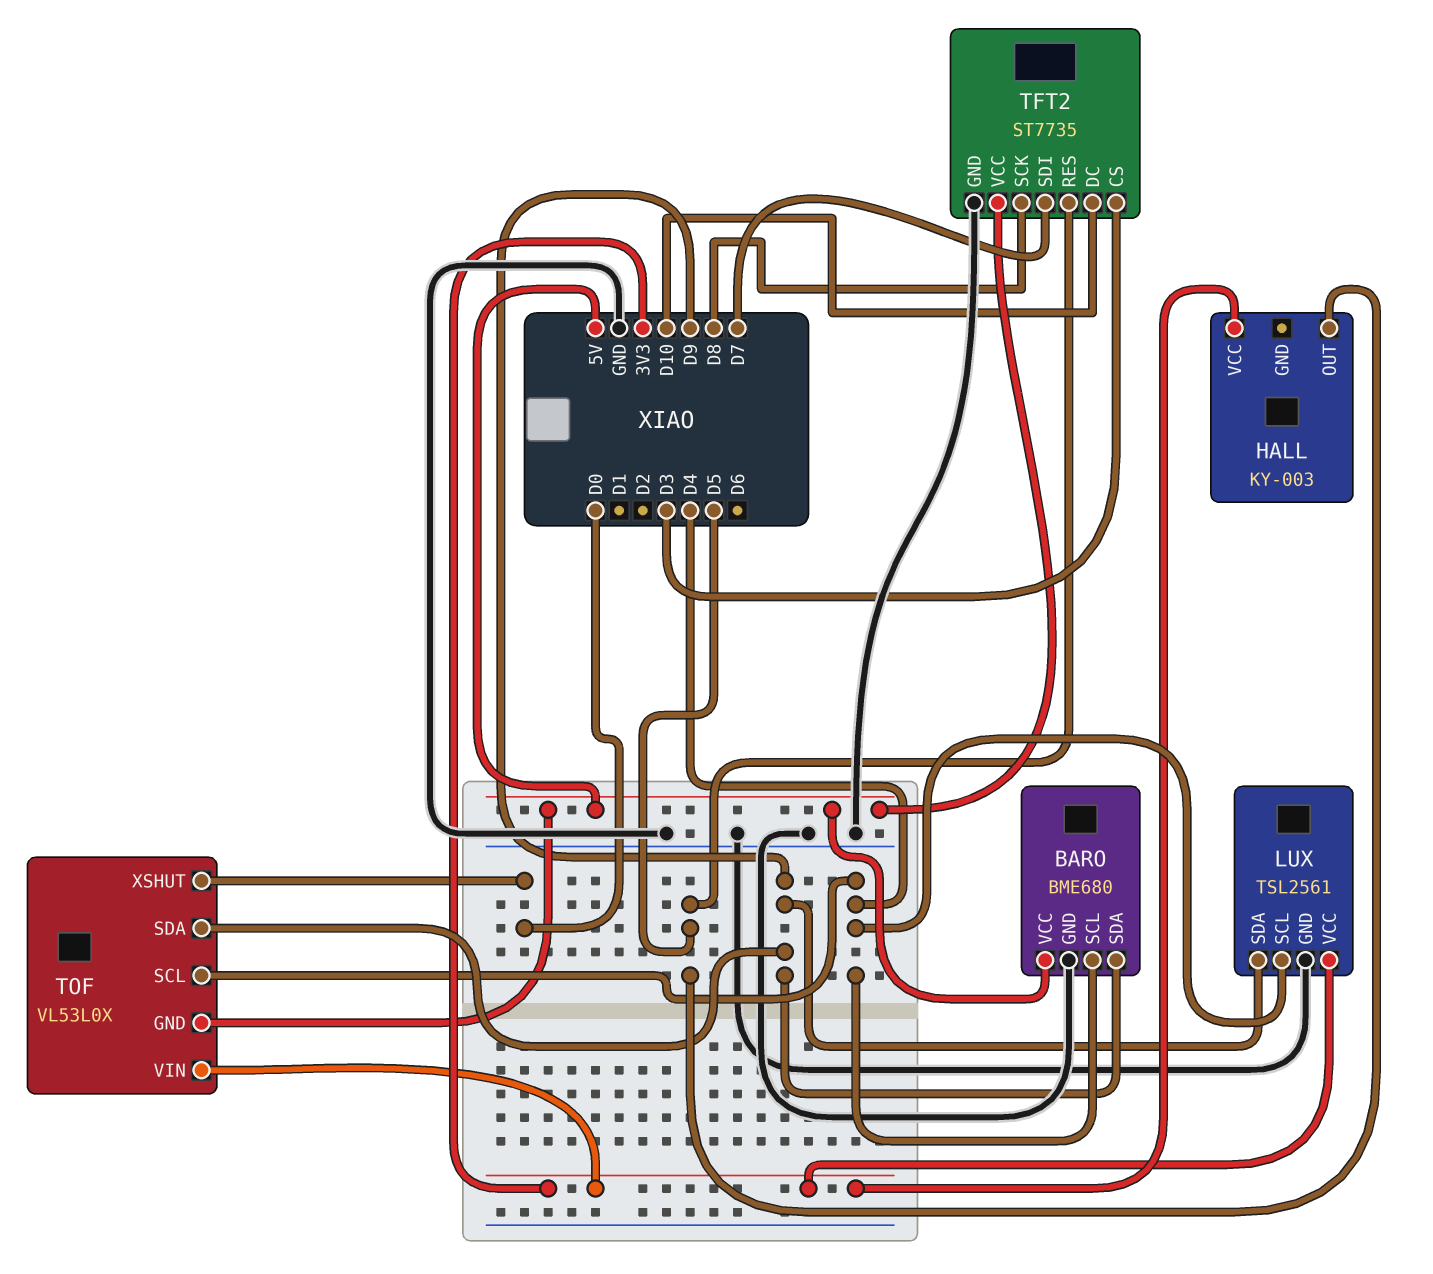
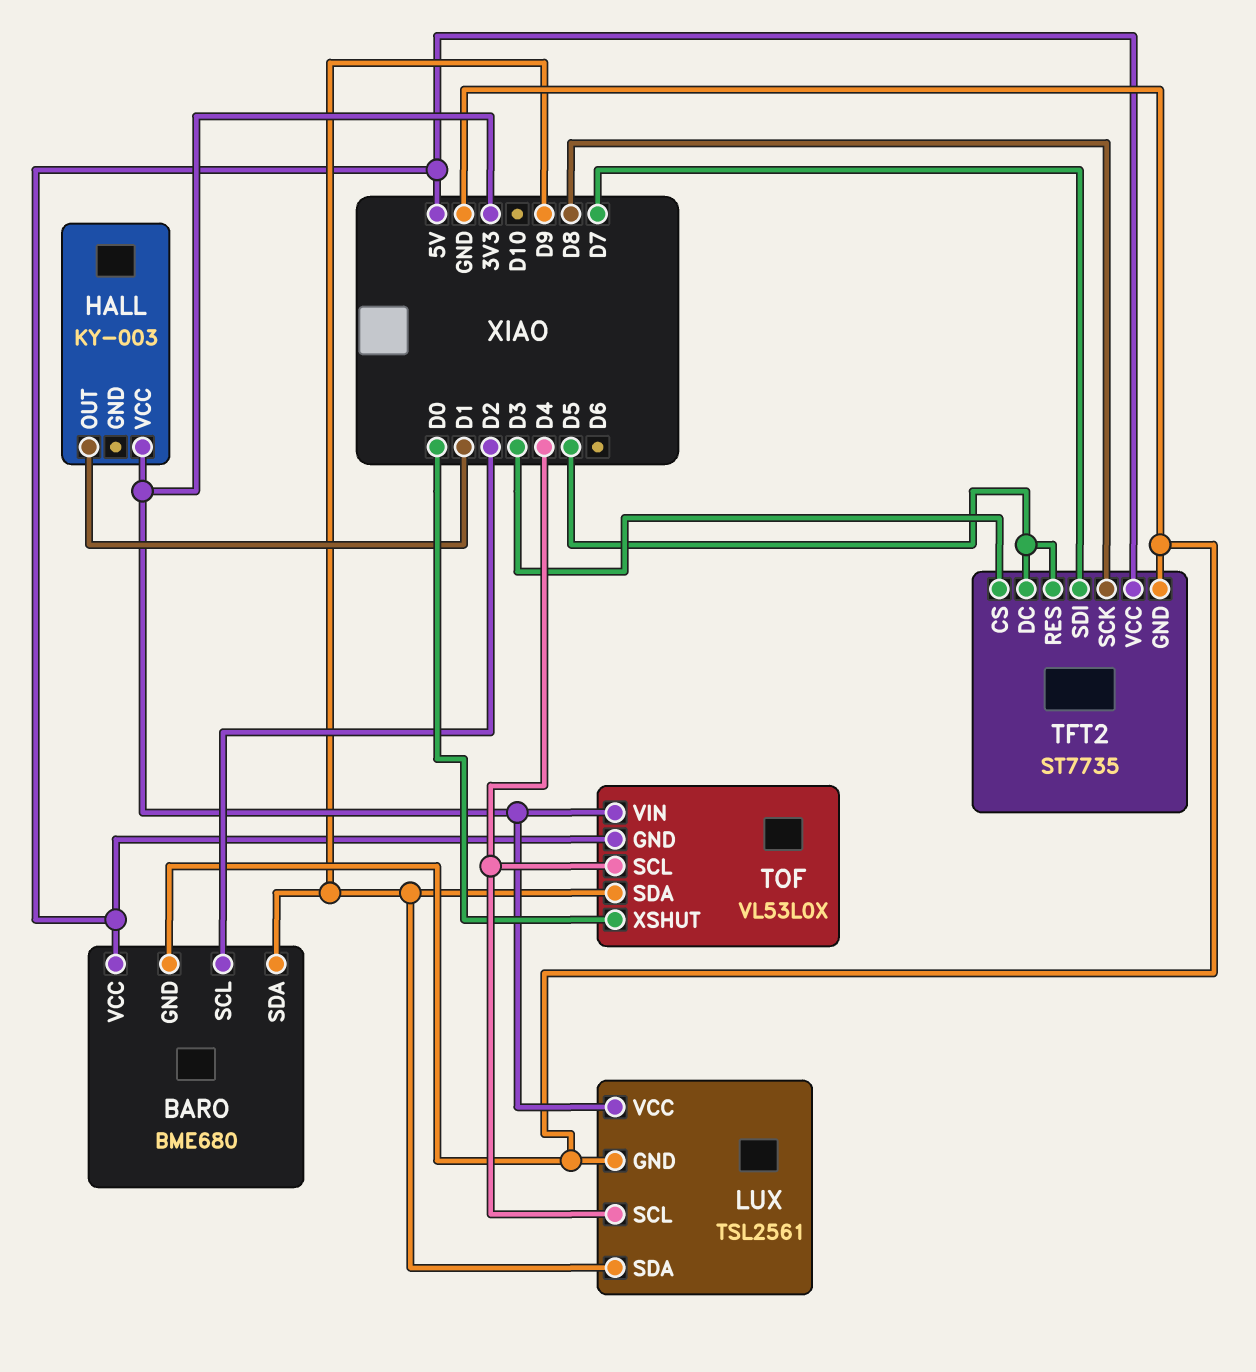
BARO pin SCL: D4 -> D2
HALL pin OUT: D5 -> D1
TFT2 pin DC: D10 -> D5

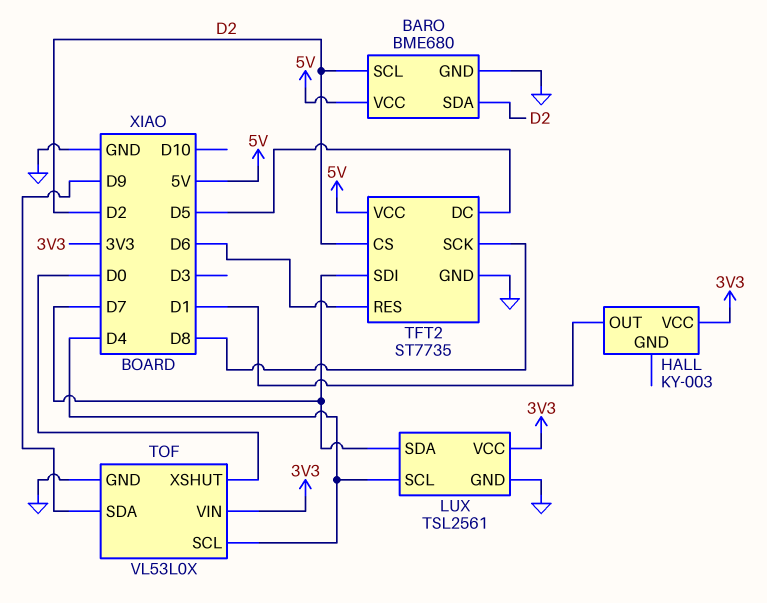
BARO pin SDA: D9 -> D2
LUX pin SDA: D9 -> D7
TFT2 pin CS: D3 -> D2
TFT2 pin RES: D5 -> D6
TOF pin GND: 5V -> GND

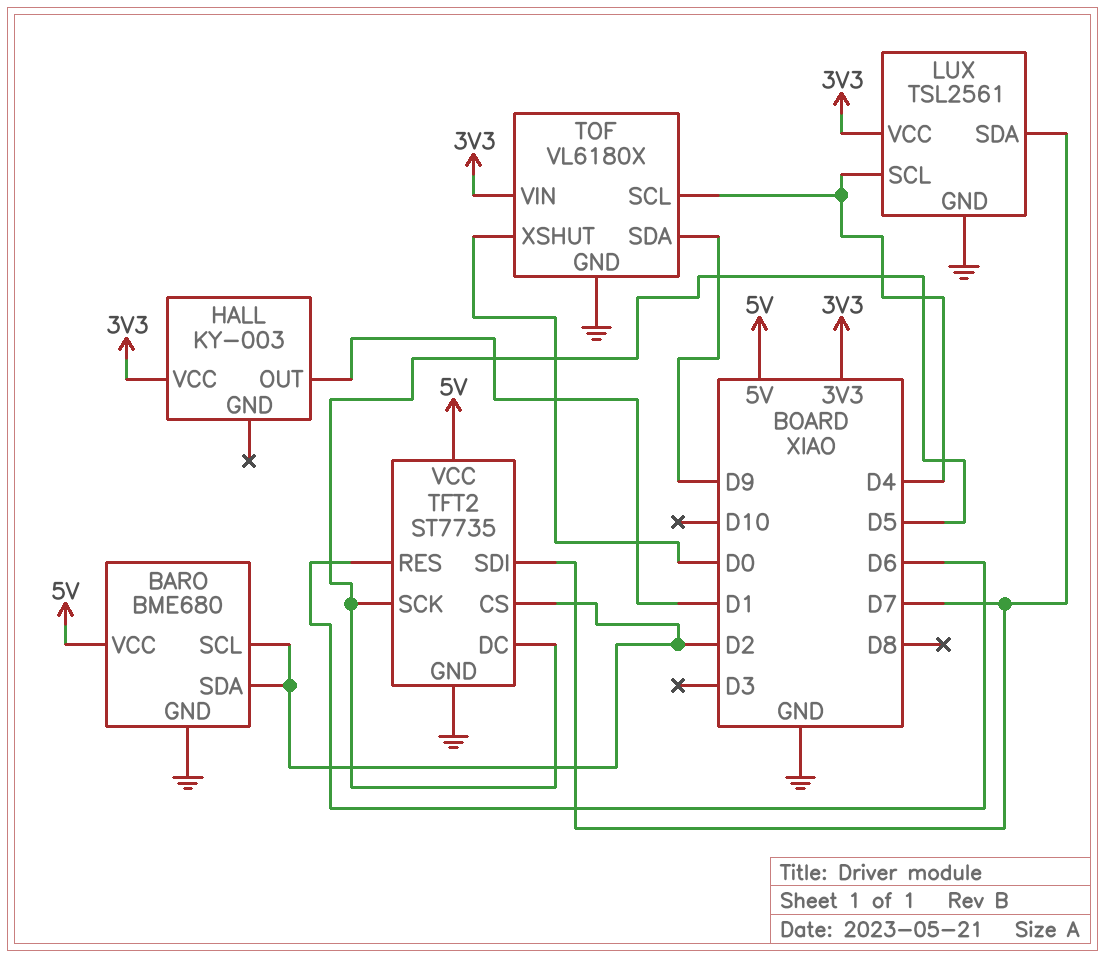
TFT2 pin SCK: D8 -> D5
TOF: VL53L0X -> VL6180X

